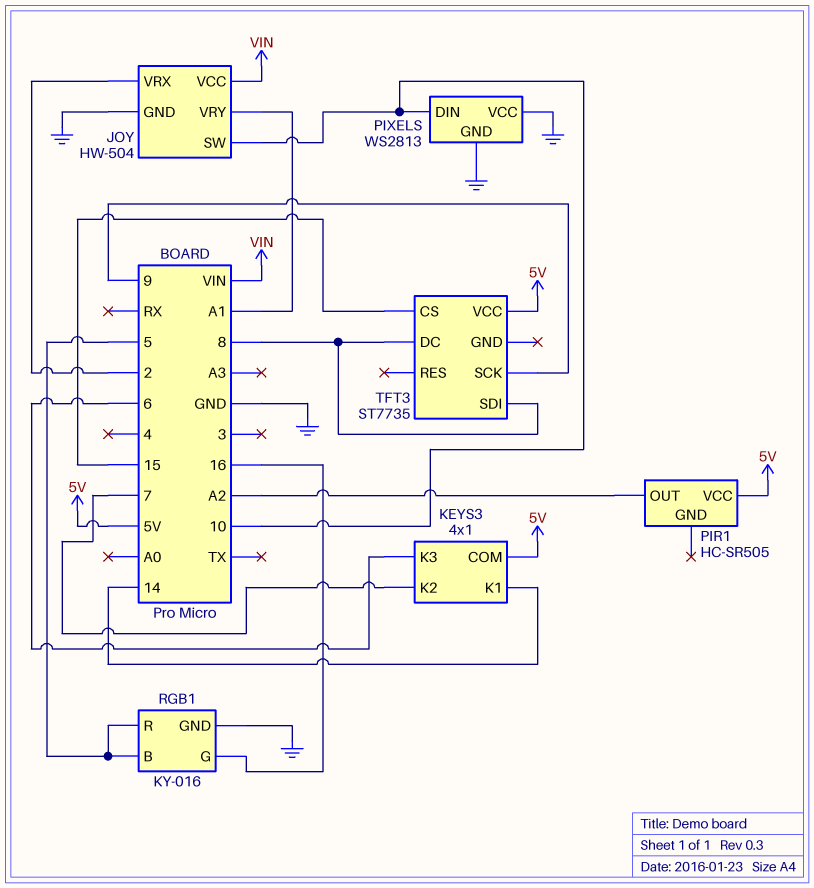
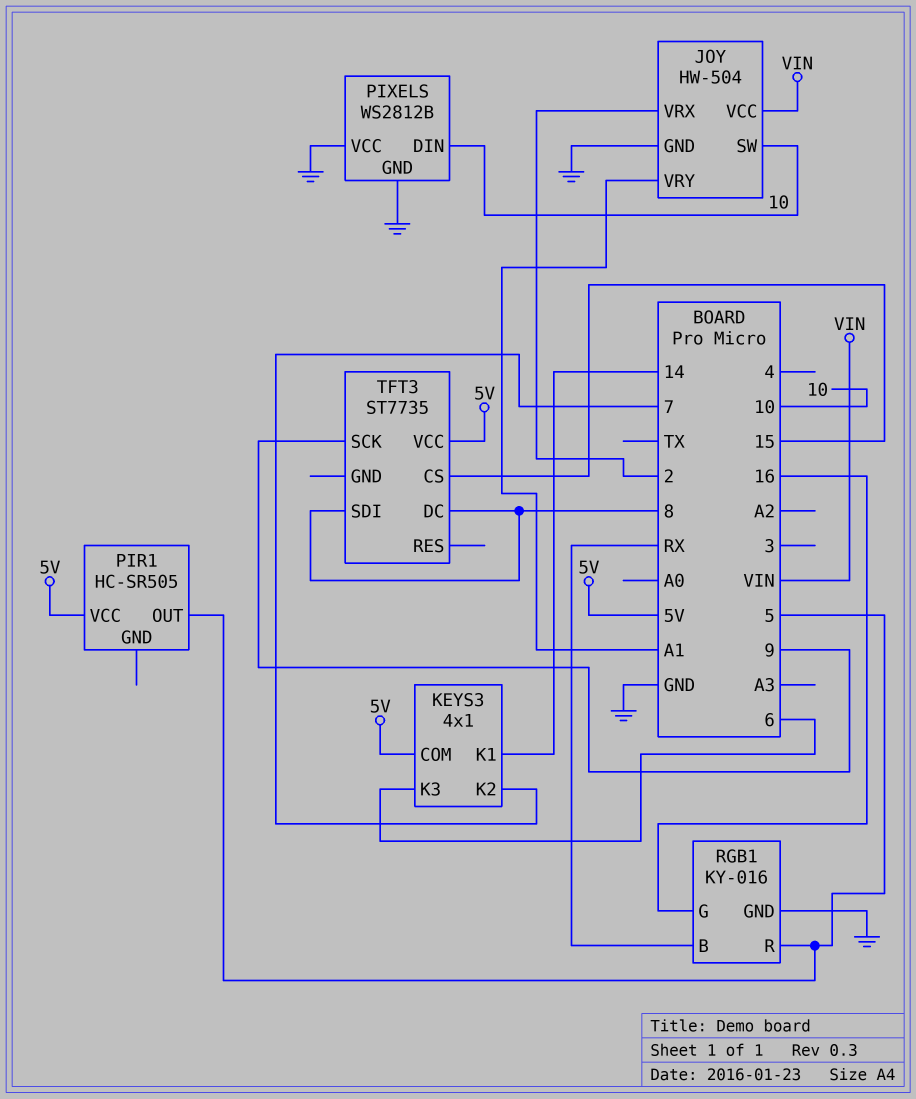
PIR1 pin OUT: A2 -> 5
PIXELS: WS2813 -> WS2812B
RGB1 pin B: 5 -> RX

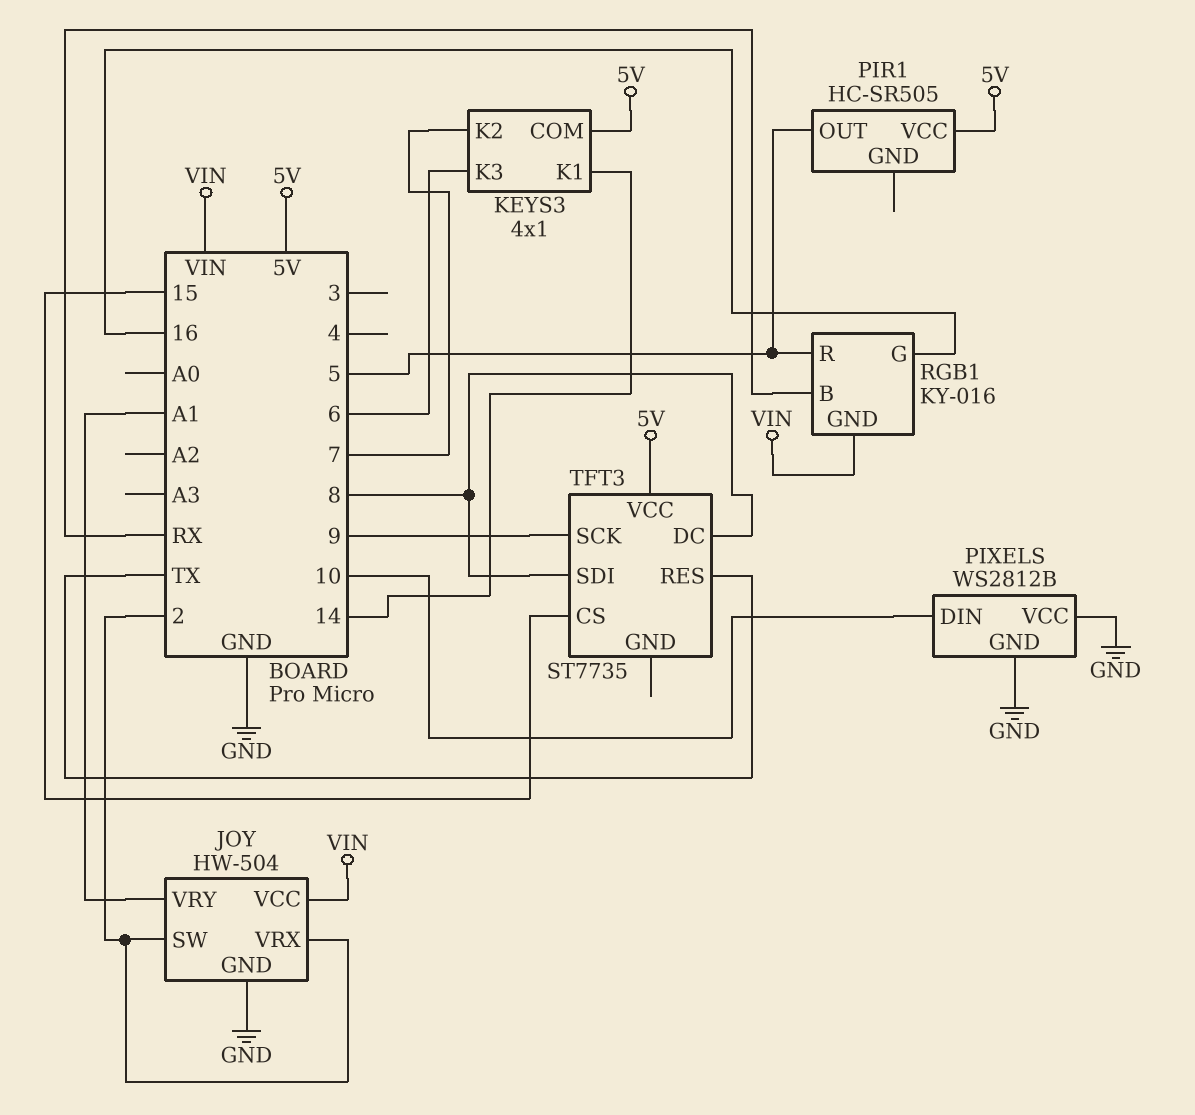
JOY pin SW: 10 -> 2
RGB1 pin GND: GND -> VIN
TFT3 pin RES: none -> TX

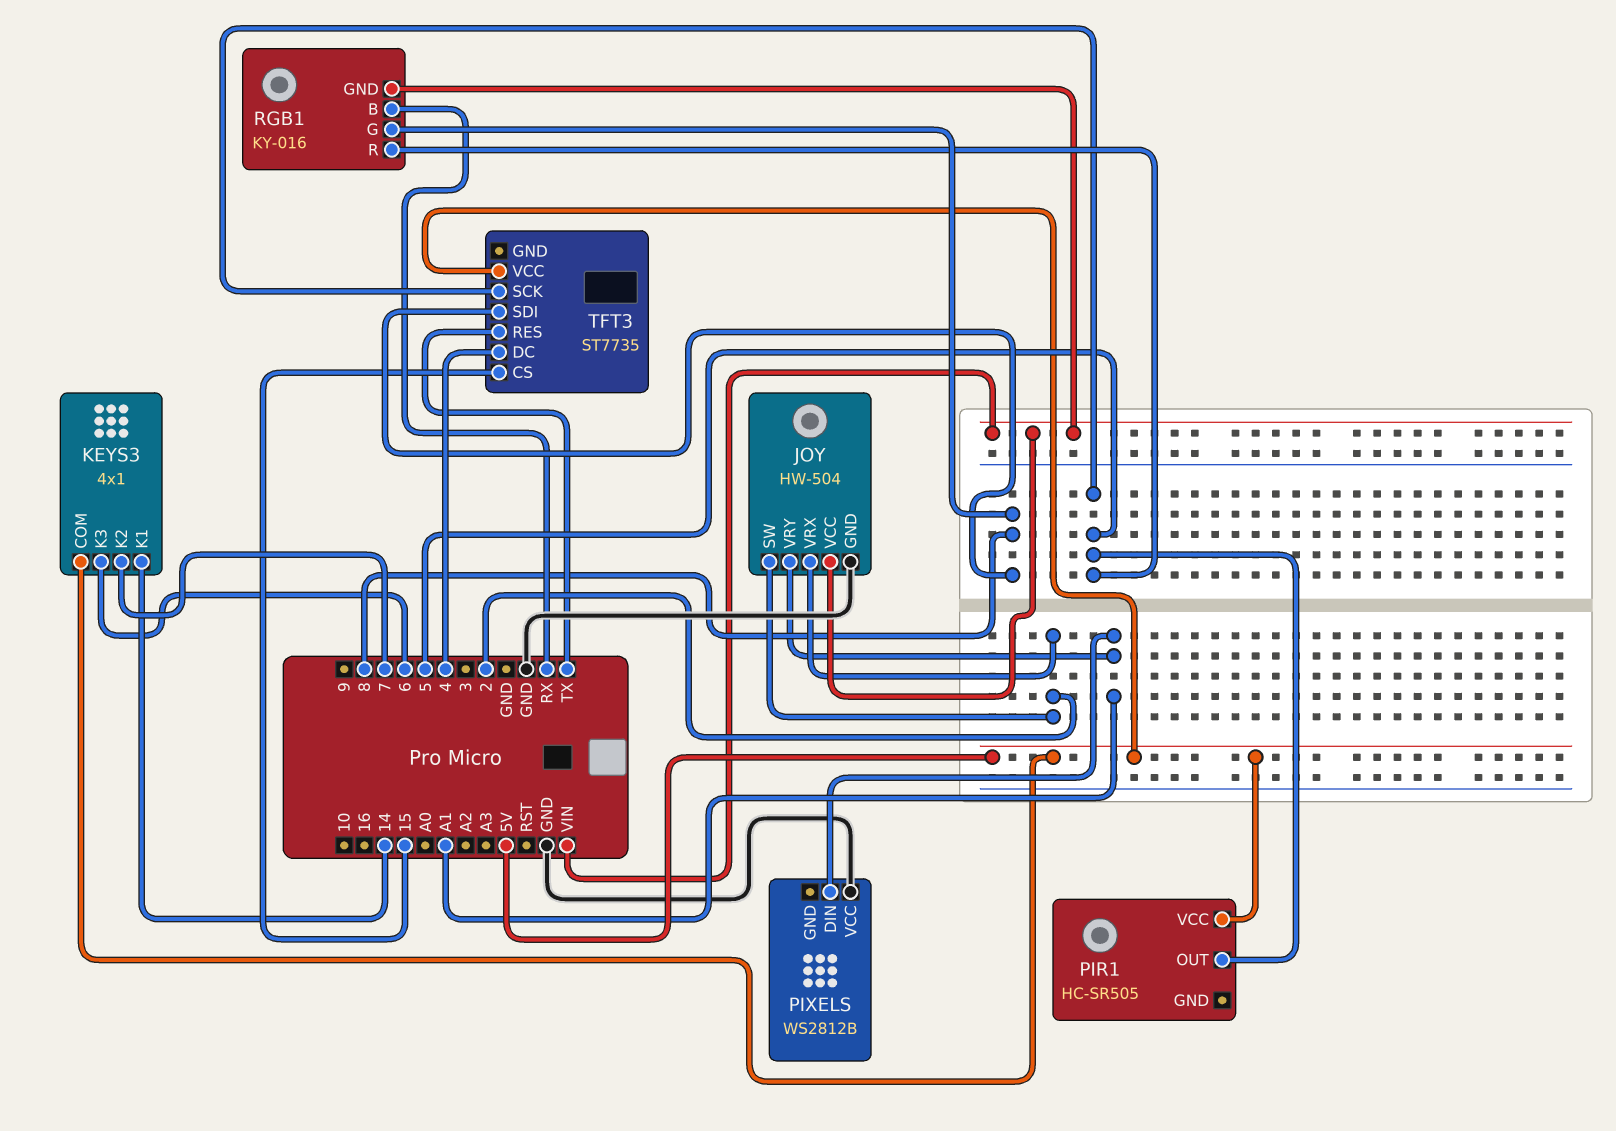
PIXELS pin DIN: 10 -> A1
PIXELS pin GND: GND -> none
RGB1 pin G: 16 -> 8
TFT3 pin DC: 8 -> 4
TFT3 pin SCK: 9 -> 5

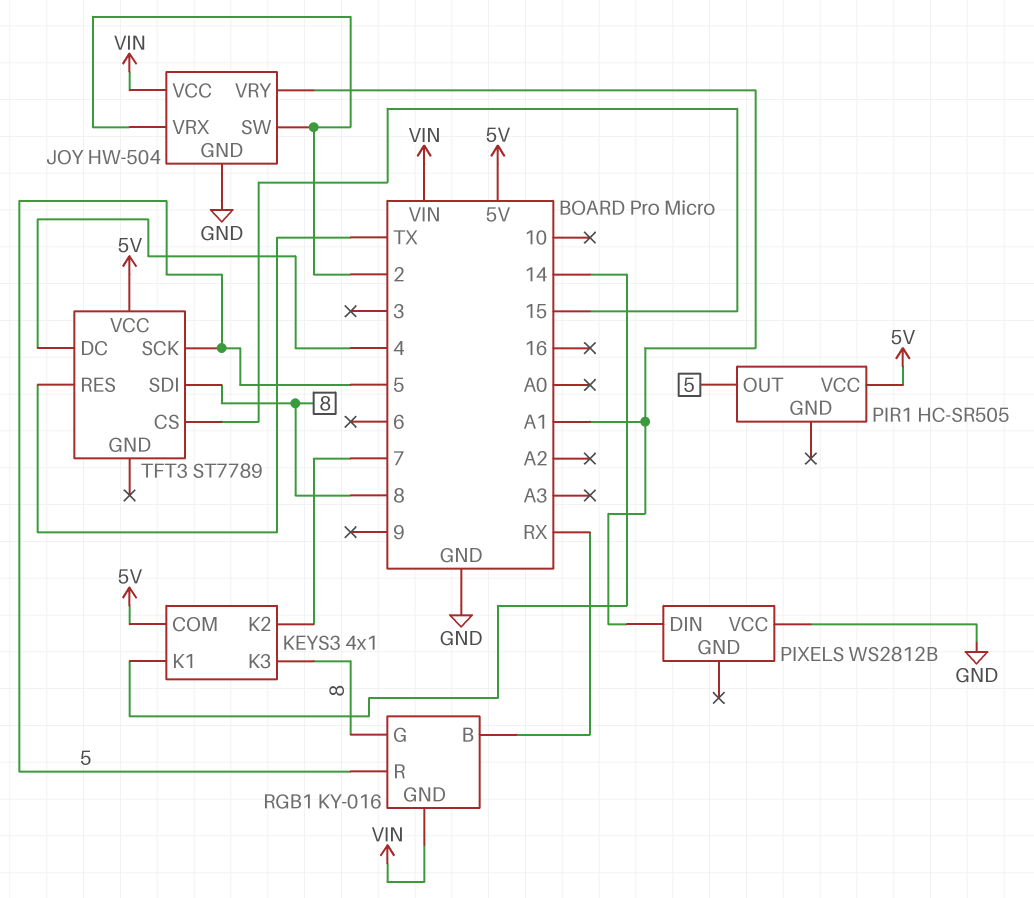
KEYS3 pin K3: 6 -> 8
TFT3: ST7735 -> ST7789

